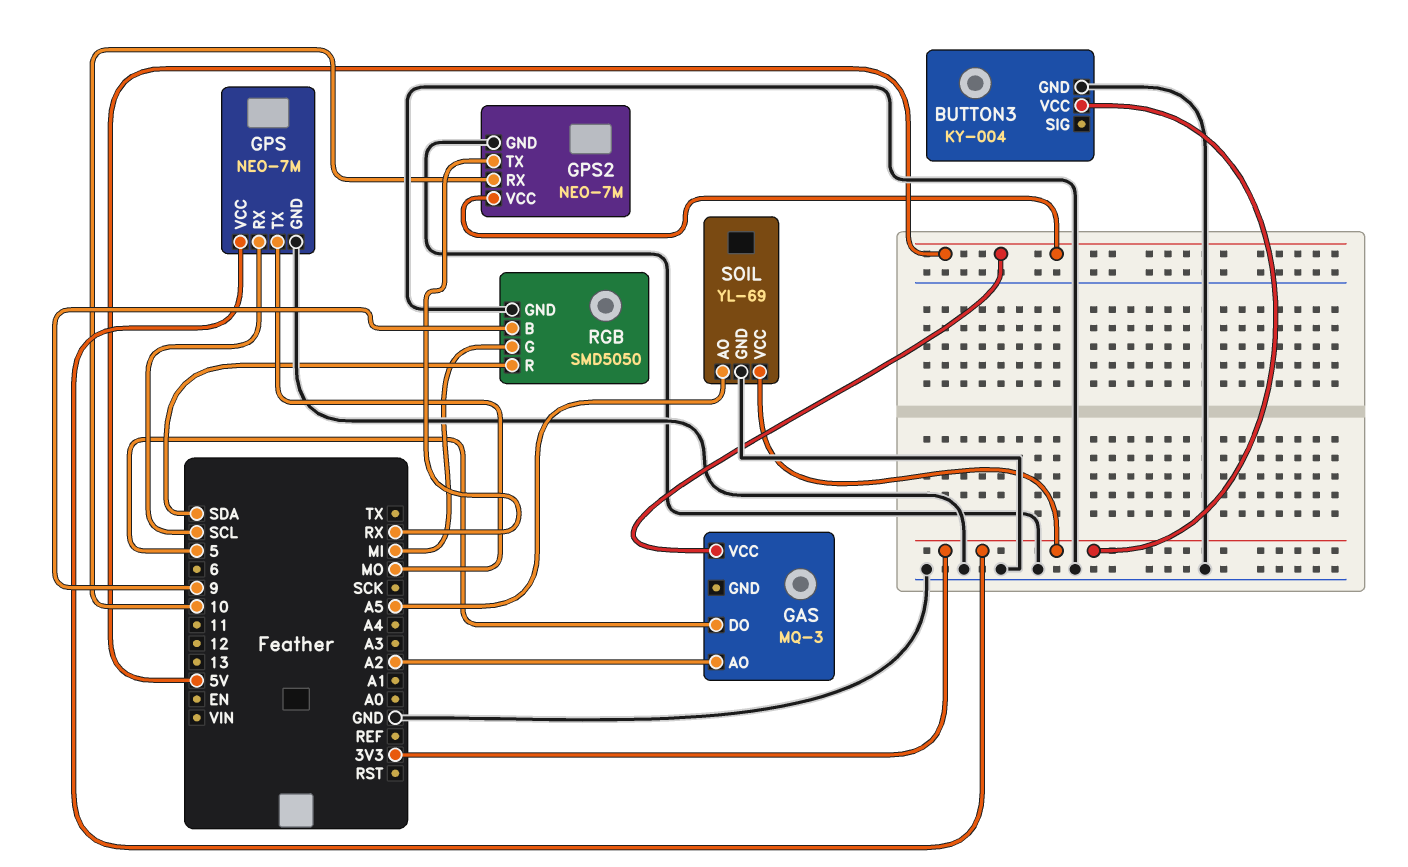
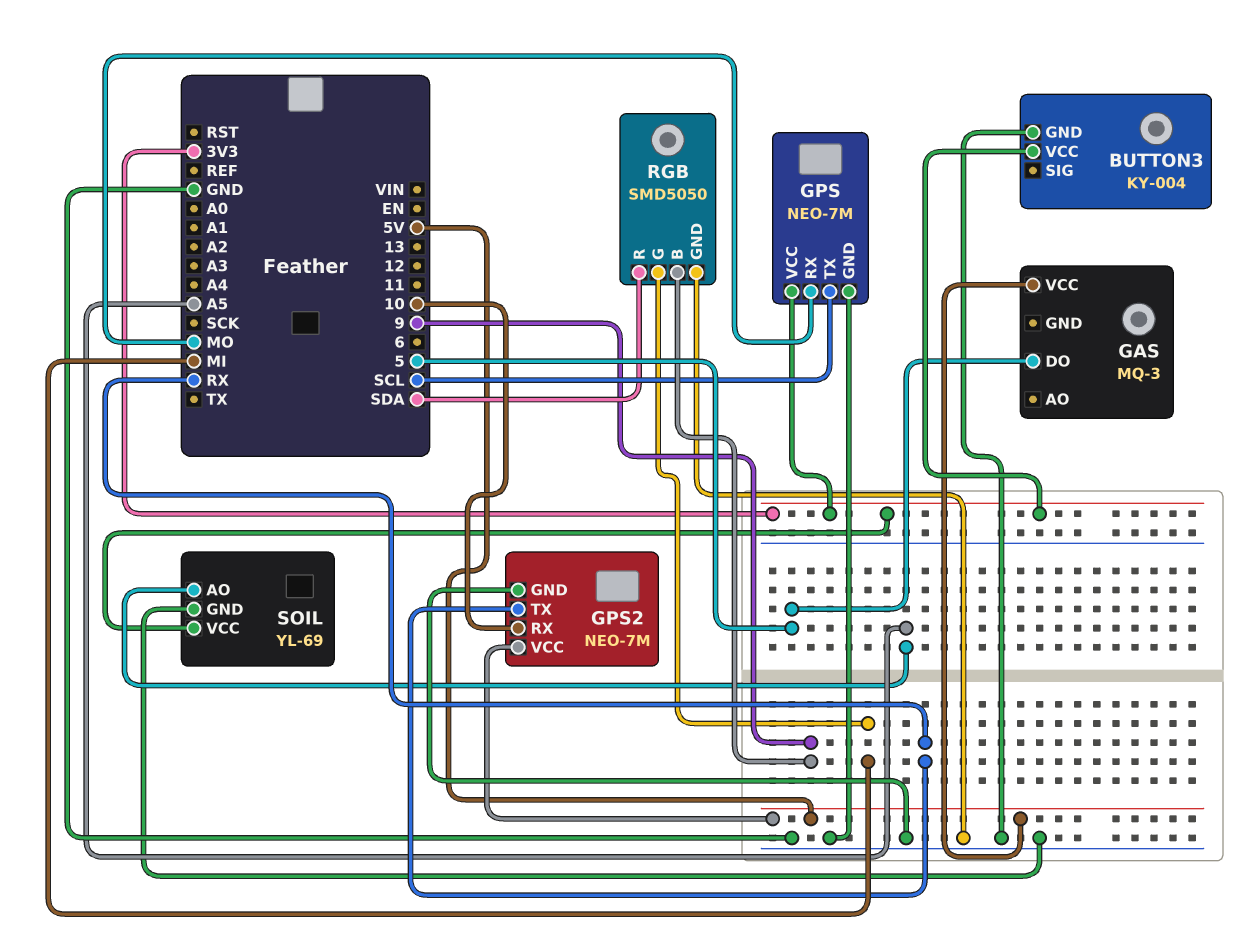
GAS pin AO: A2 -> none
GPS pin RX: SCL -> MO
GPS pin TX: MO -> SCL

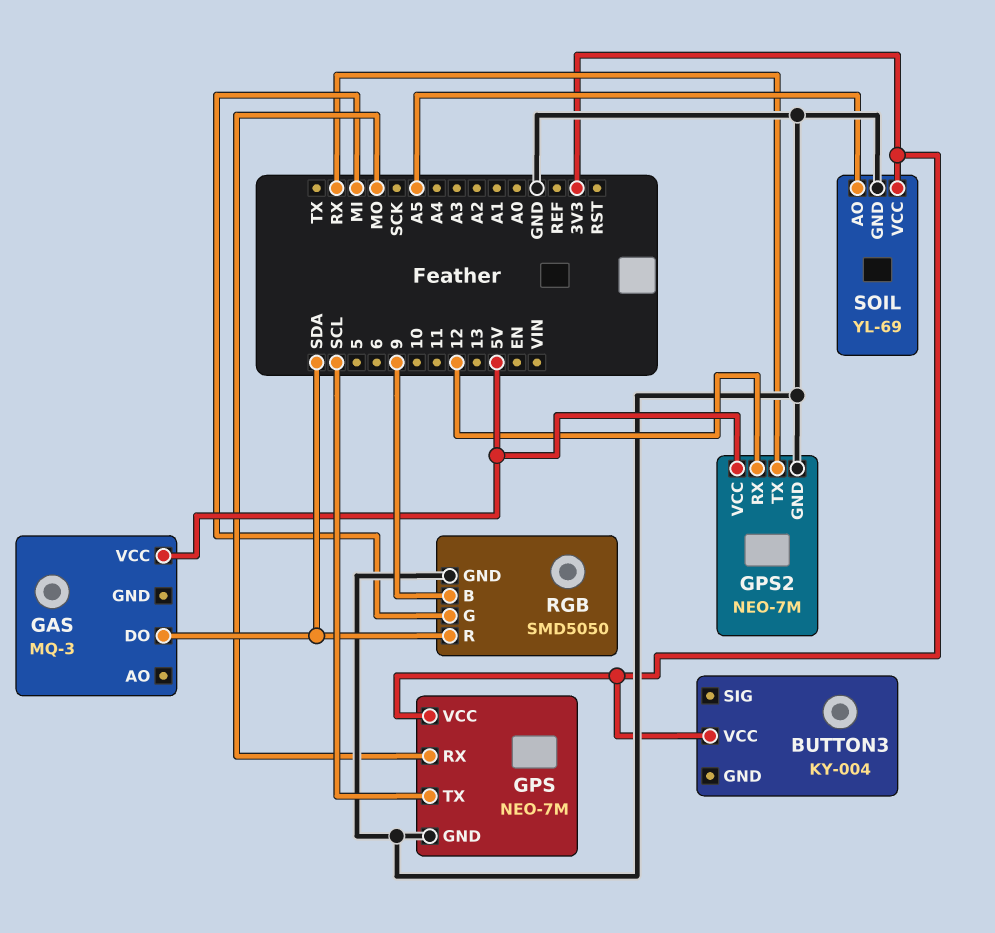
BUTTON3 pin GND: GND -> none
GAS pin DO: 5 -> SDA
GPS2 pin RX: 10 -> 12

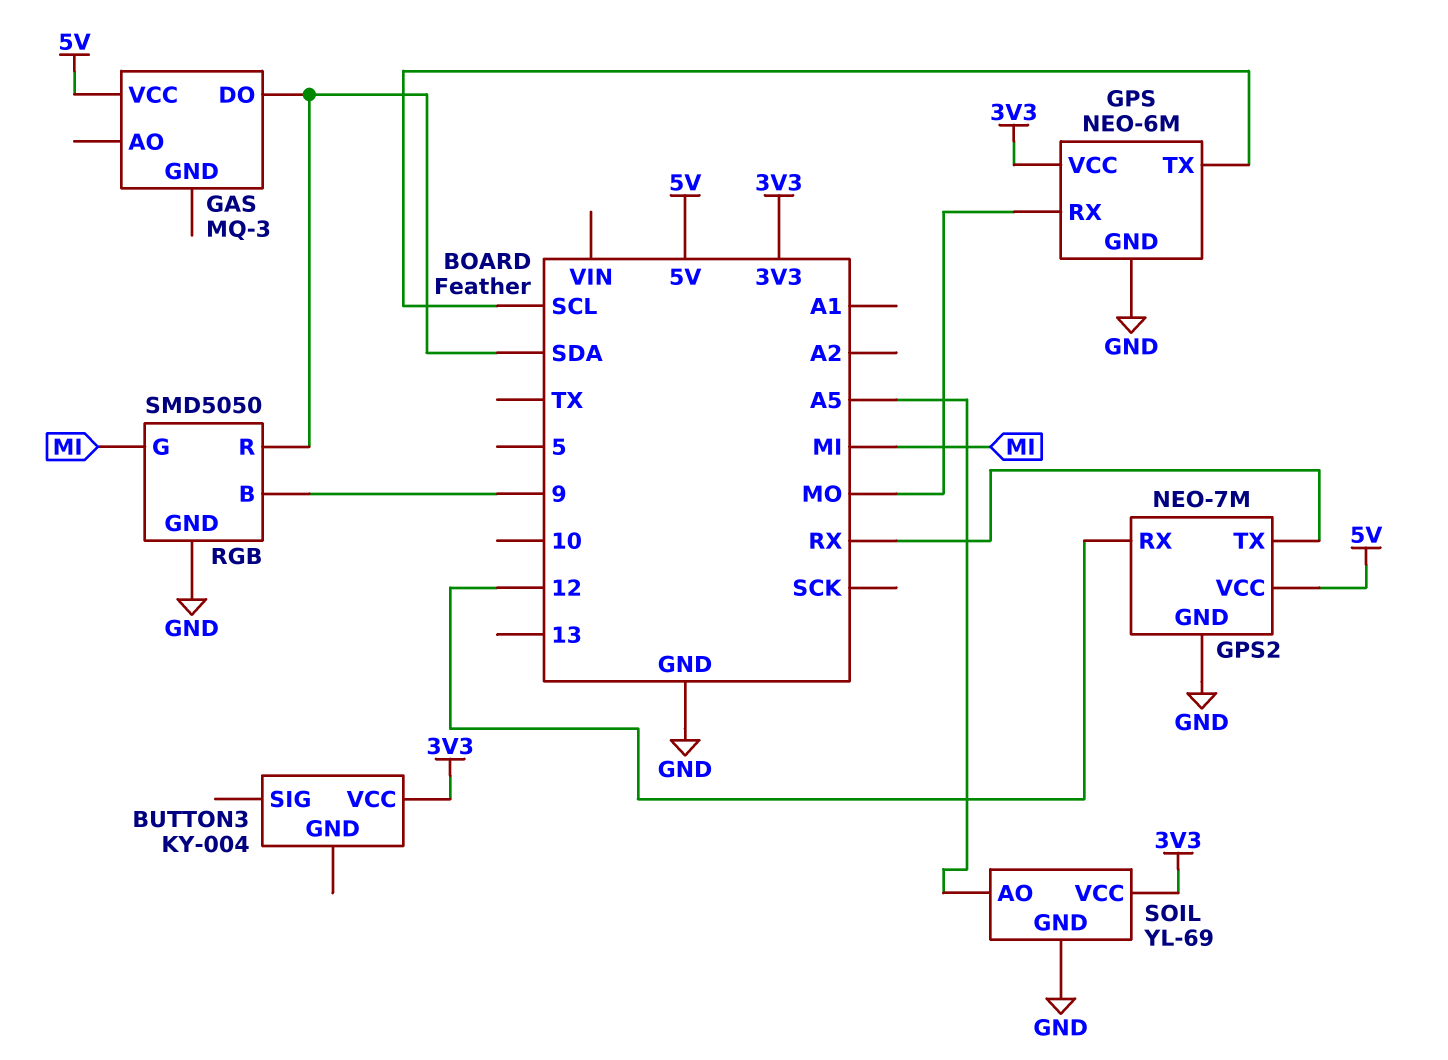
GPS: NEO-7M -> NEO-6M

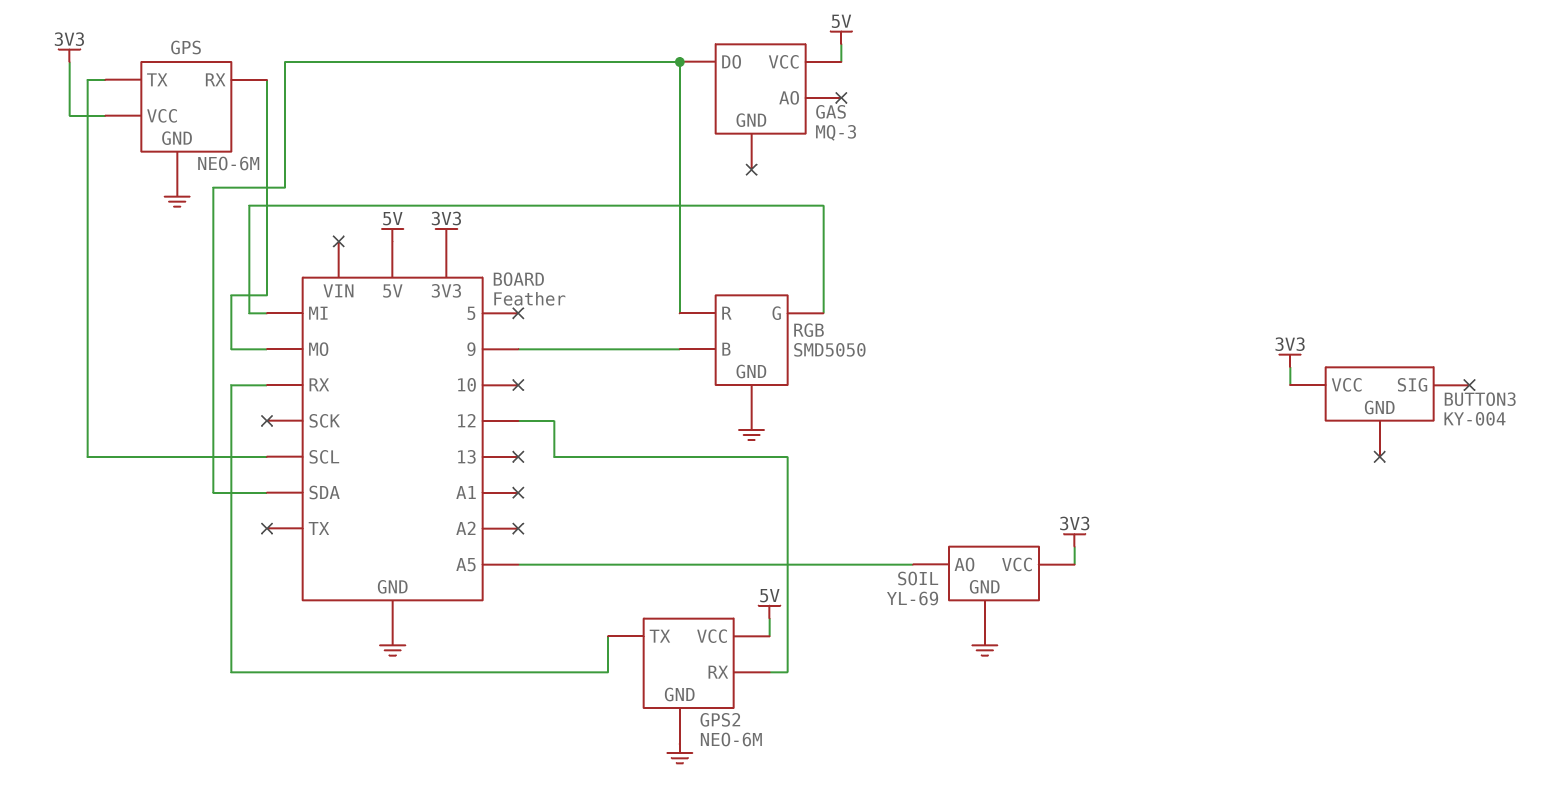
GPS2: NEO-7M -> NEO-6M

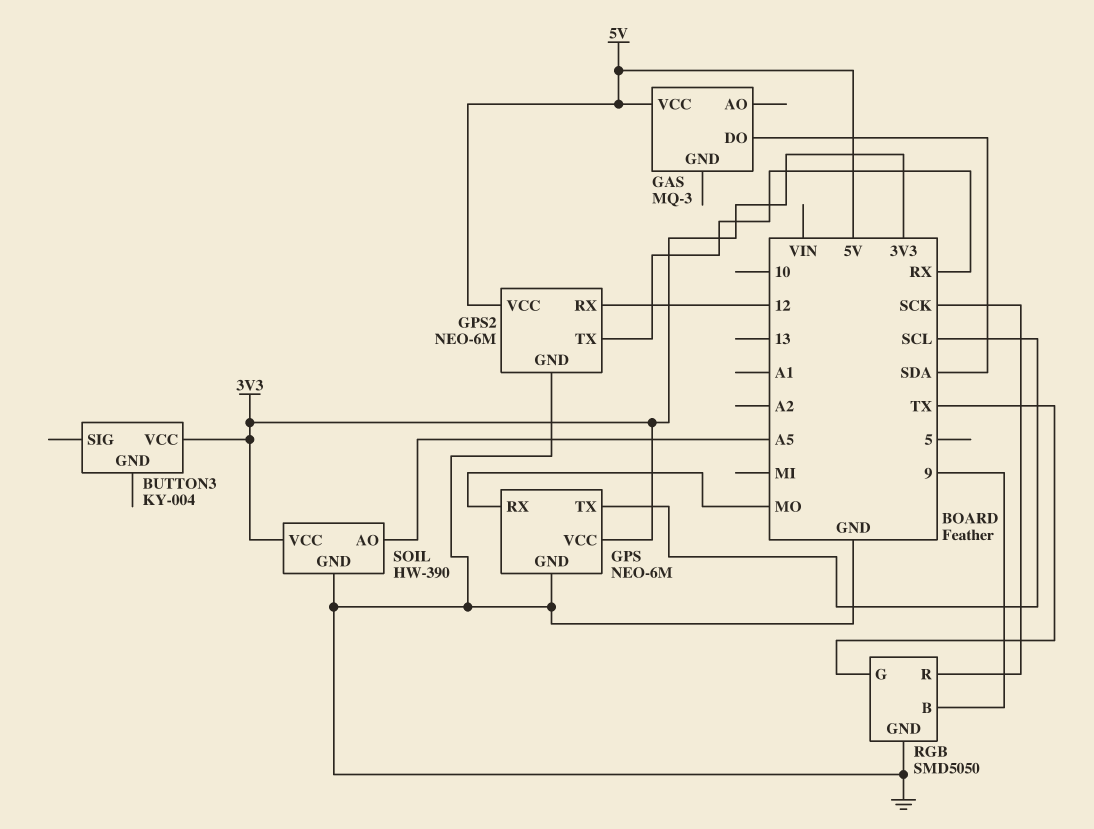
RGB pin G: MI -> TX
RGB pin R: SDA -> SCK
SOIL: YL-69 -> HW-390

